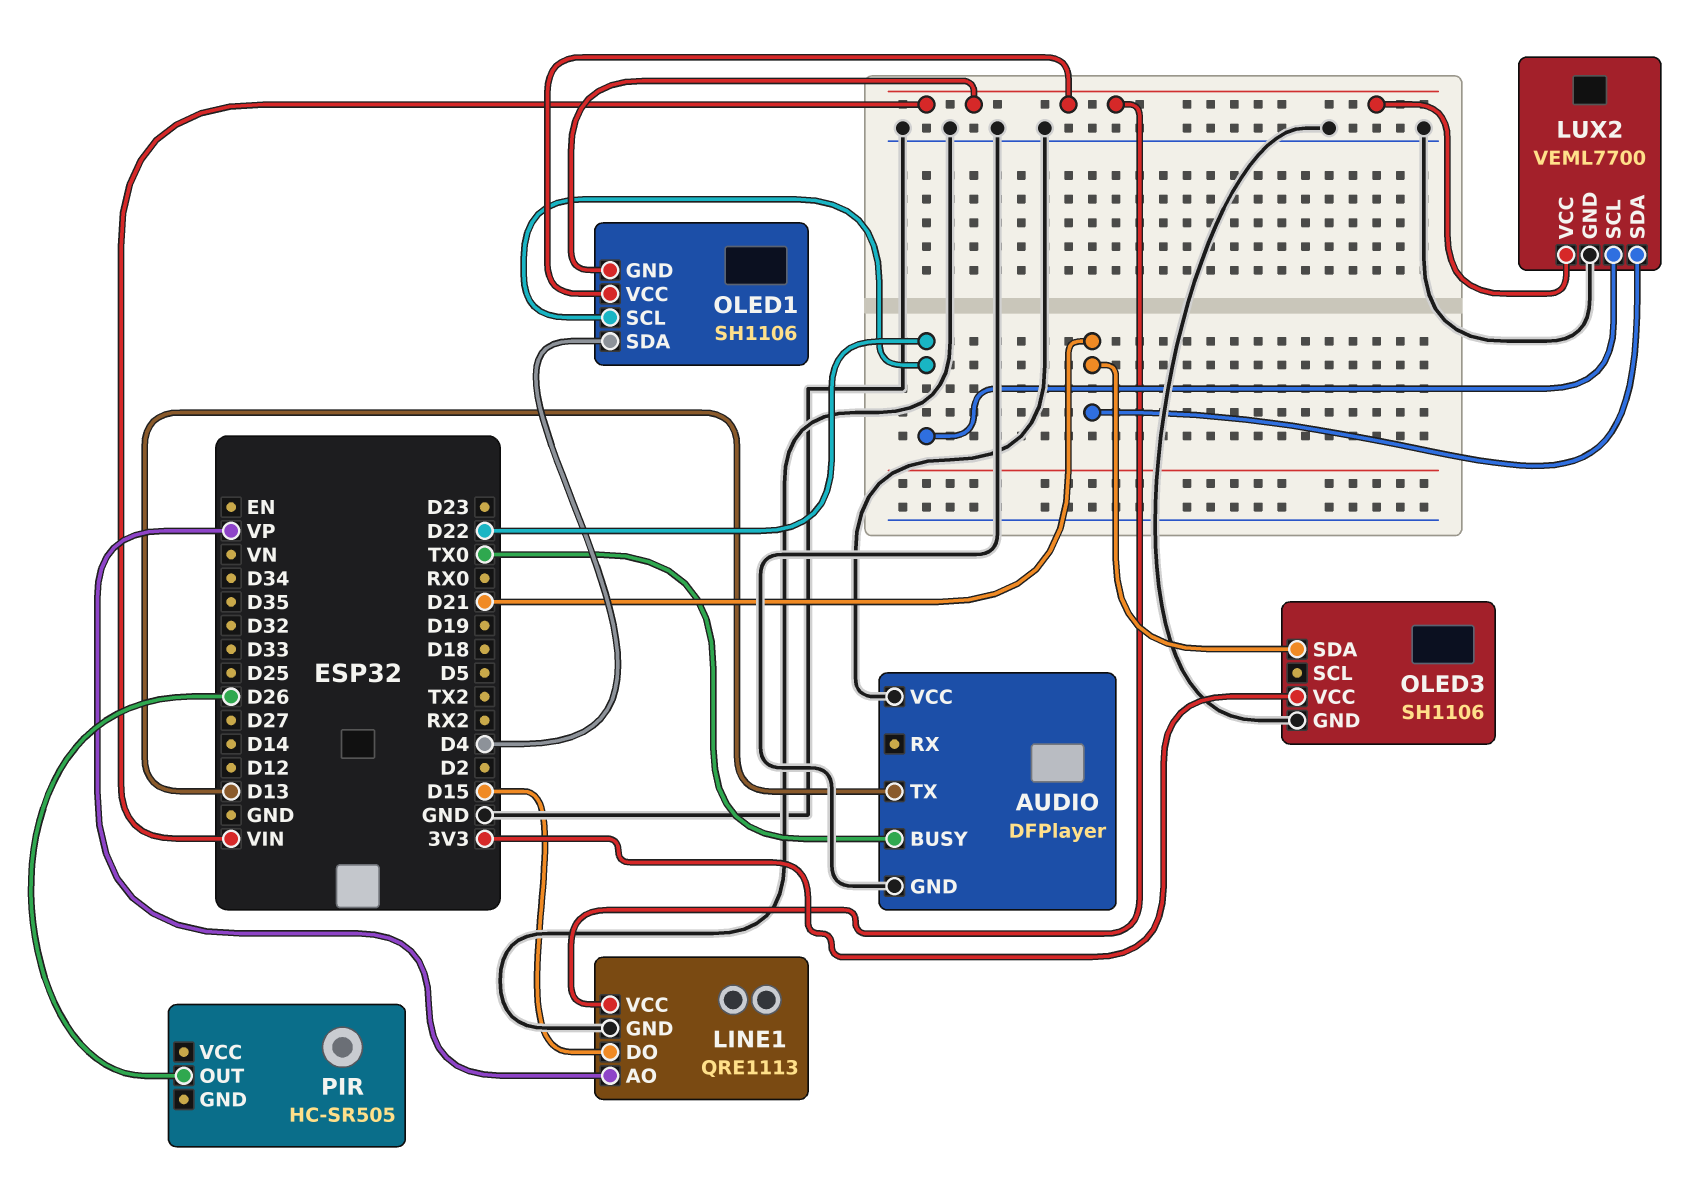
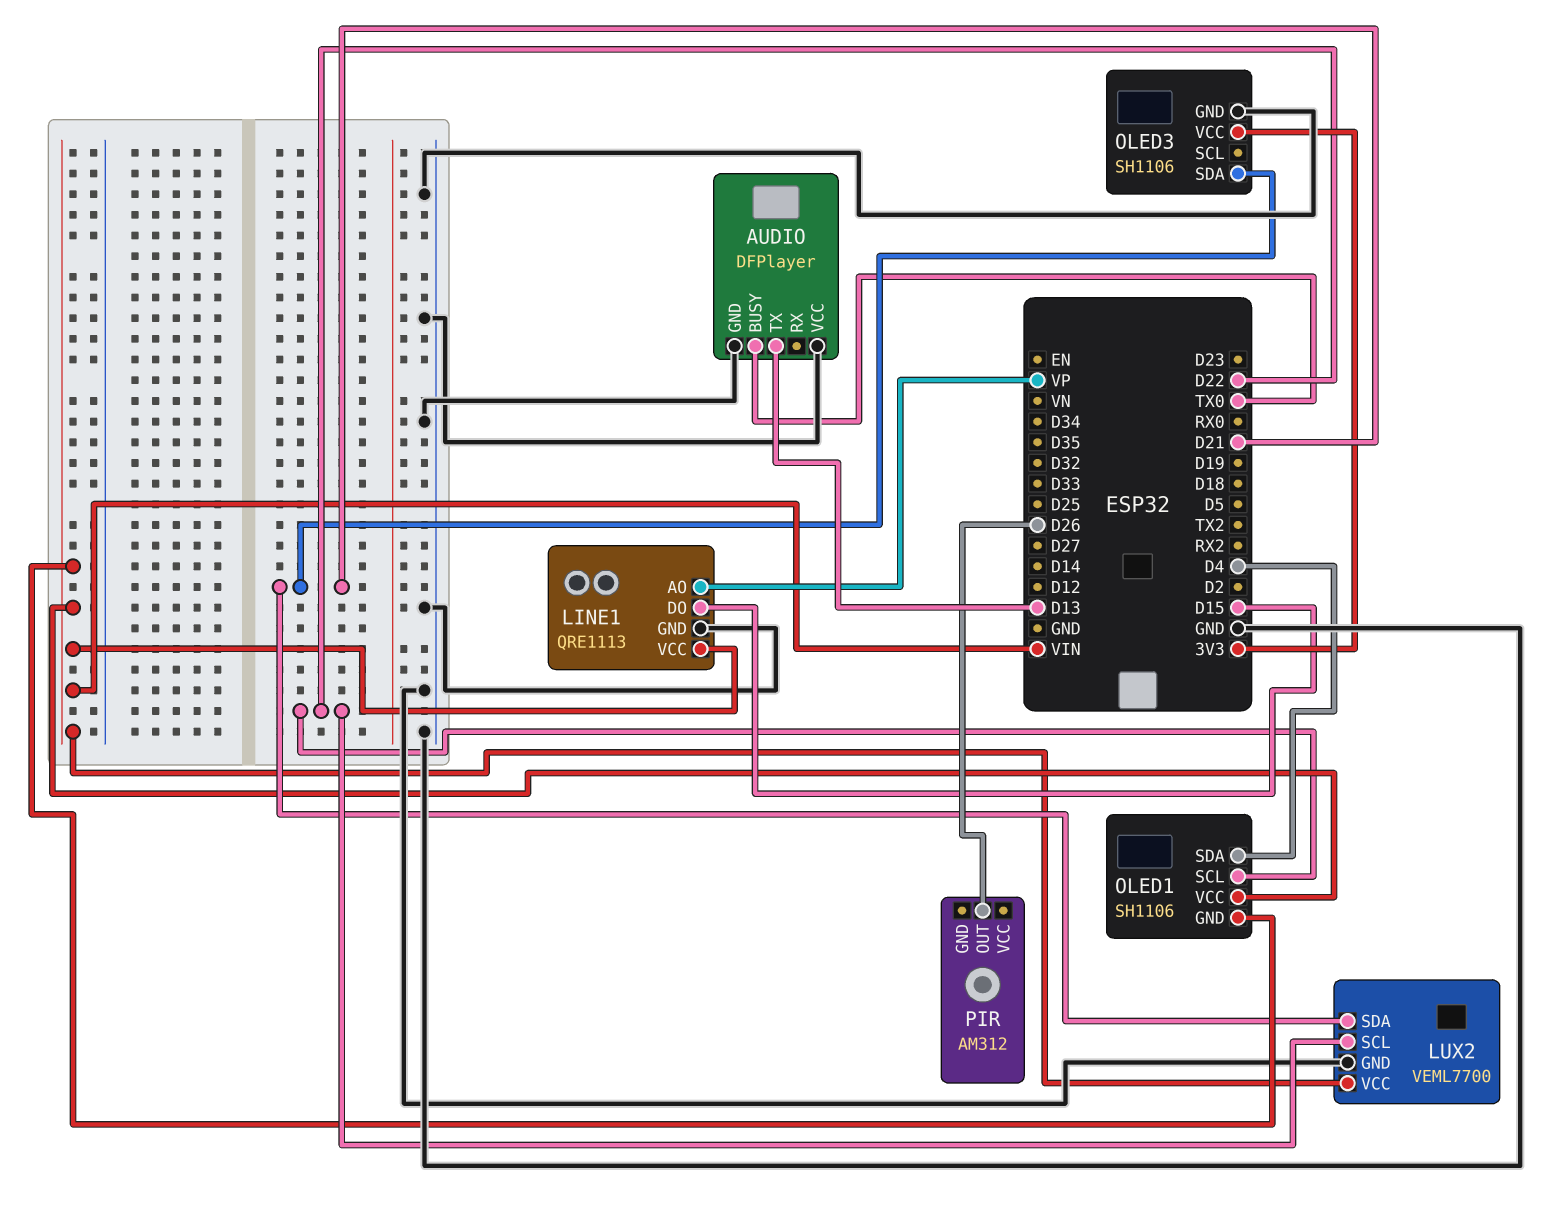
PIR: HC-SR505 -> AM312

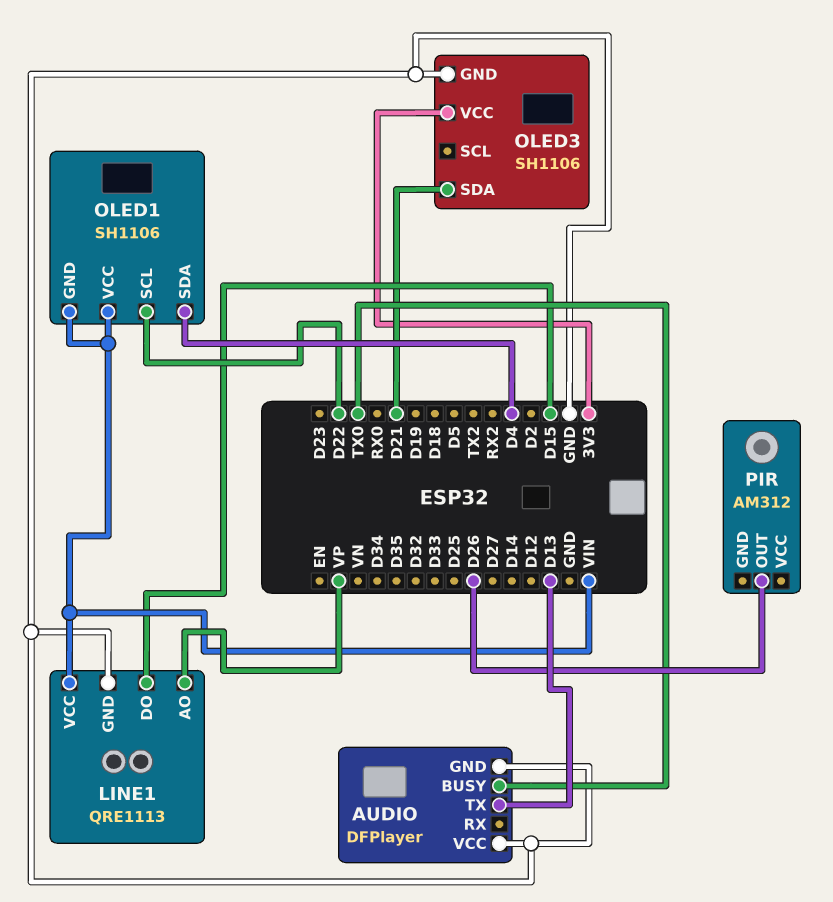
LUX2: VEML7700 -> none
LUX2 pin GND: GND -> none
LUX2 pin SCL: D22 -> none
LUX2 pin SDA: D21 -> none
LUX2 pin VCC: VIN -> none

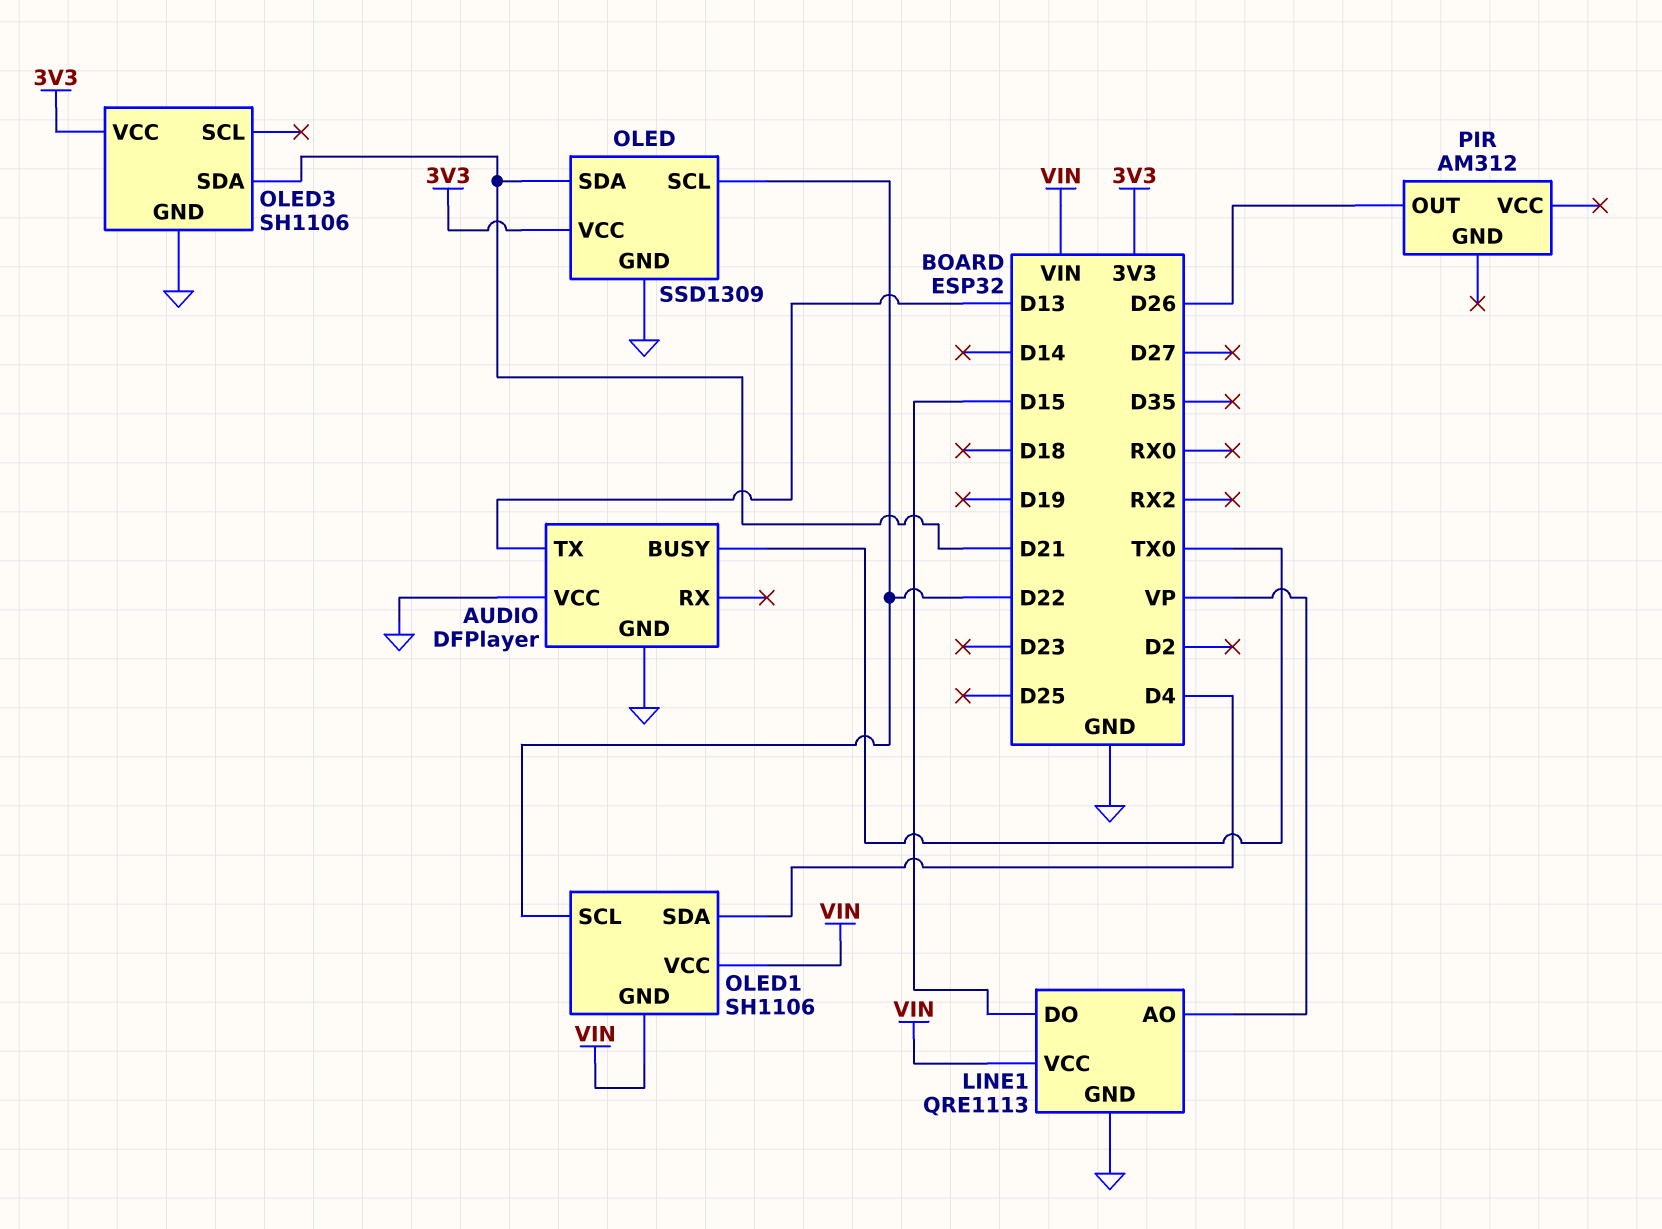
OLED: none -> SSD1309
OLED pin GND: none -> GND
OLED pin SCL: none -> D22
OLED pin SDA: none -> D21
OLED pin VCC: none -> 3V3

